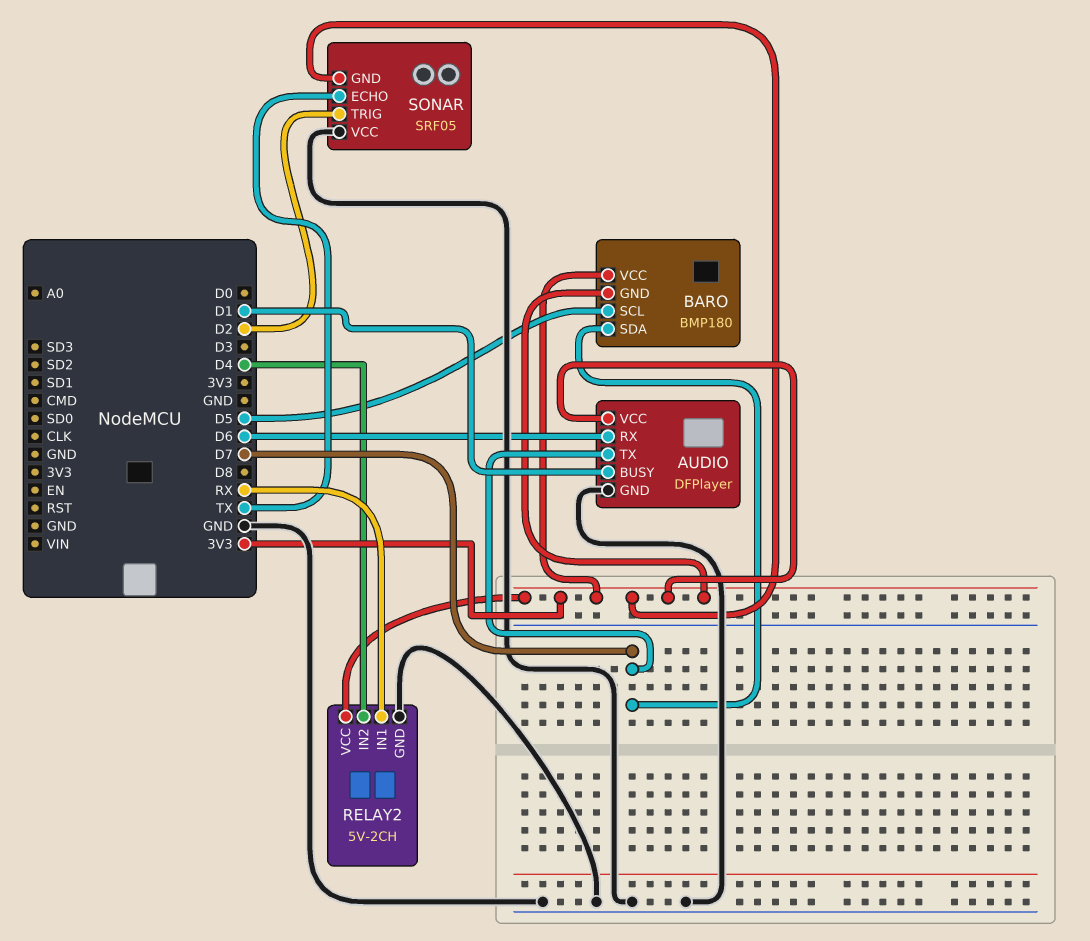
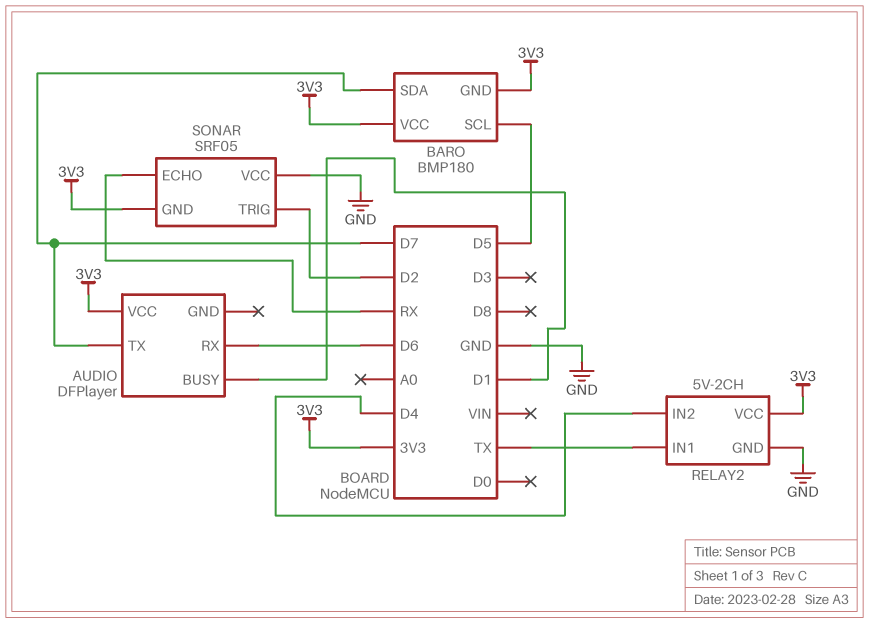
AUDIO pin GND: GND -> none
RELAY2 pin IN1: RX -> TX
SONAR pin ECHO: TX -> RX

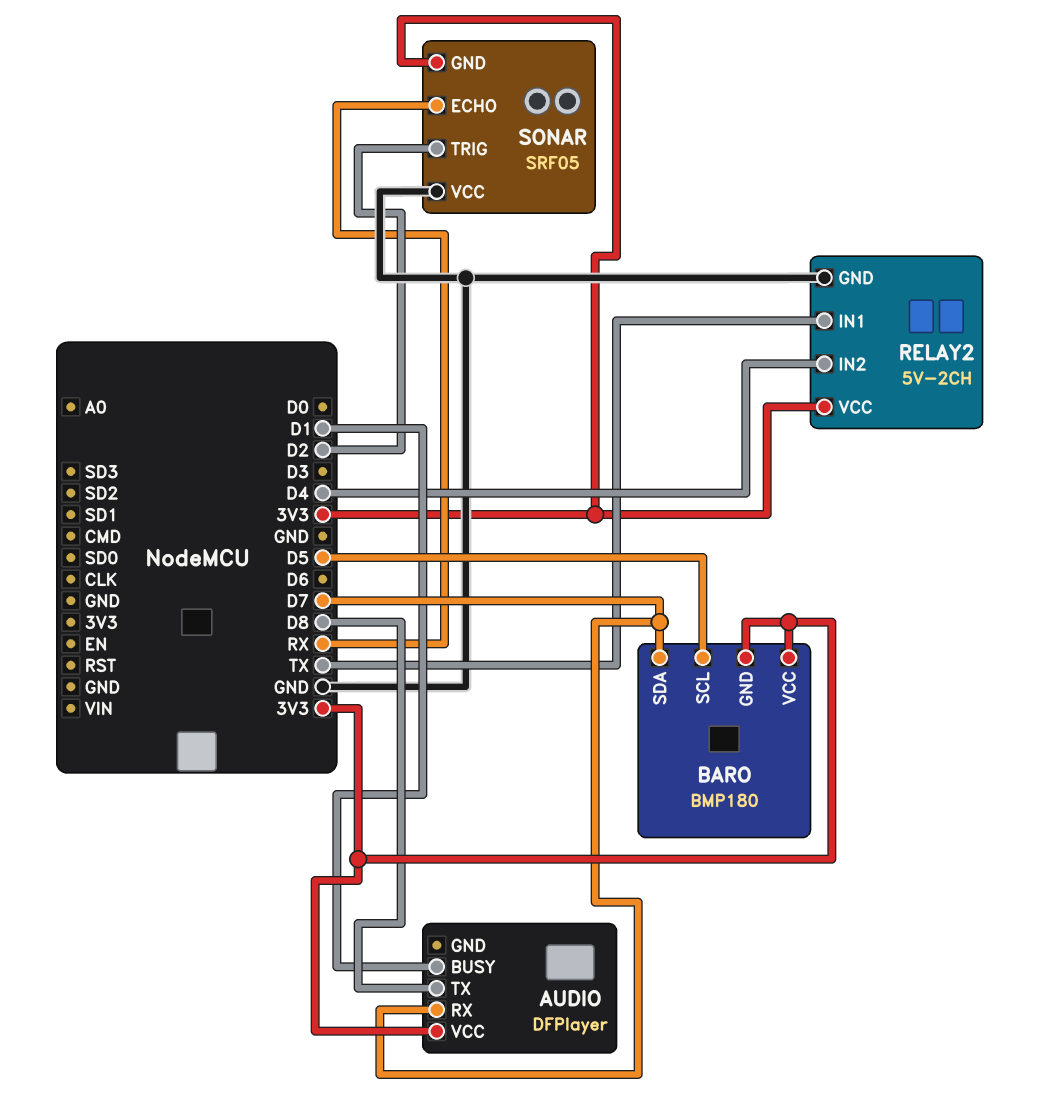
AUDIO pin RX: D6 -> D7
AUDIO pin TX: D7 -> D8

